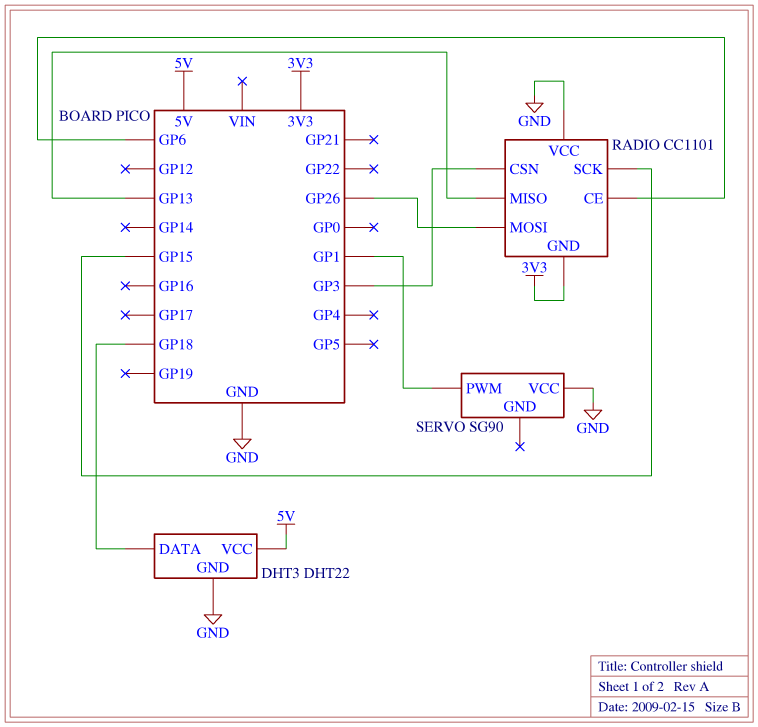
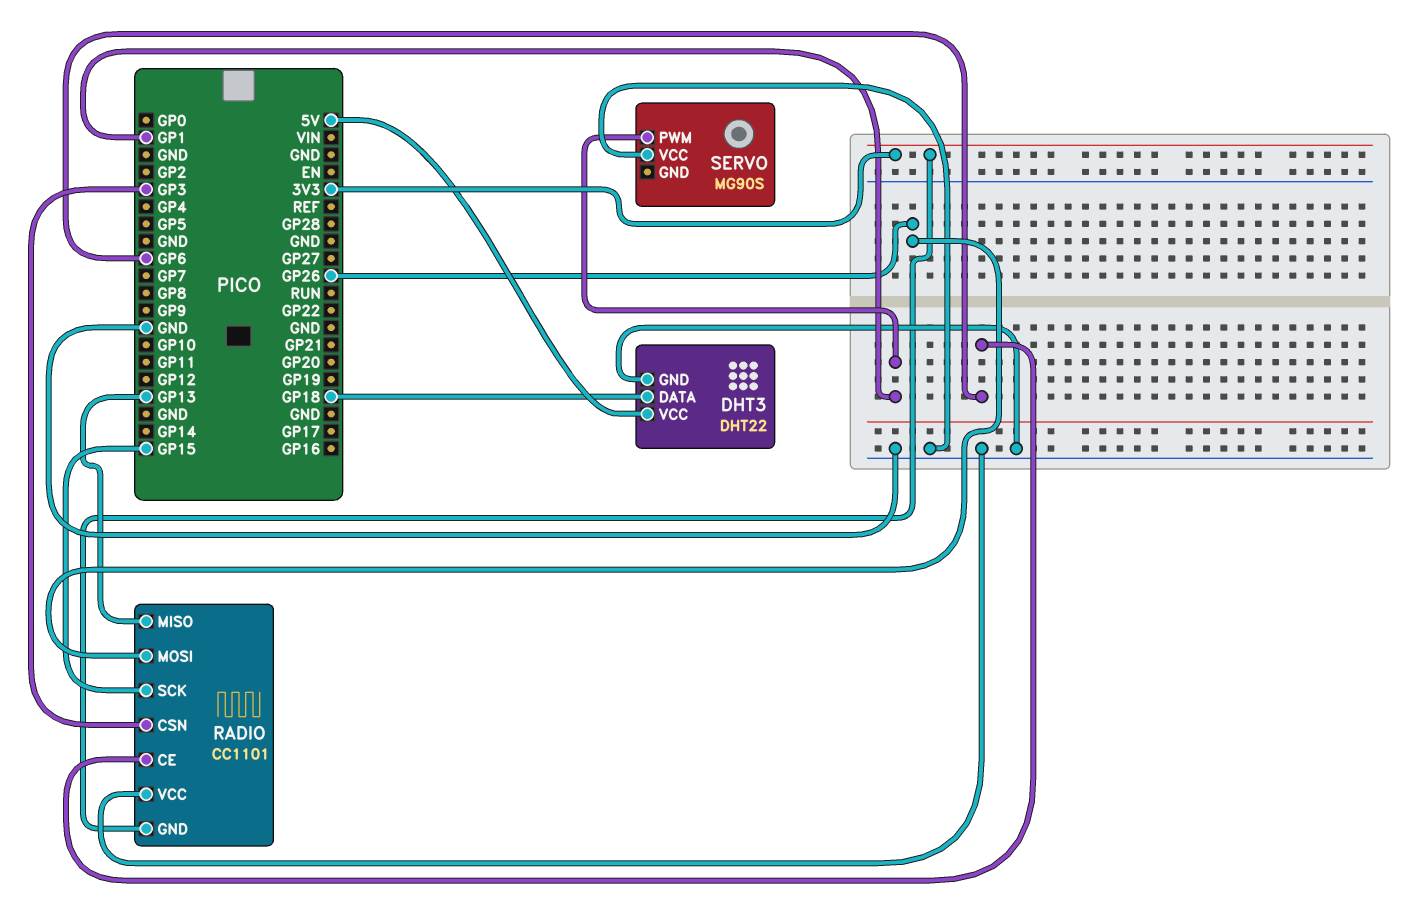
SERVO: SG90 -> MG90S

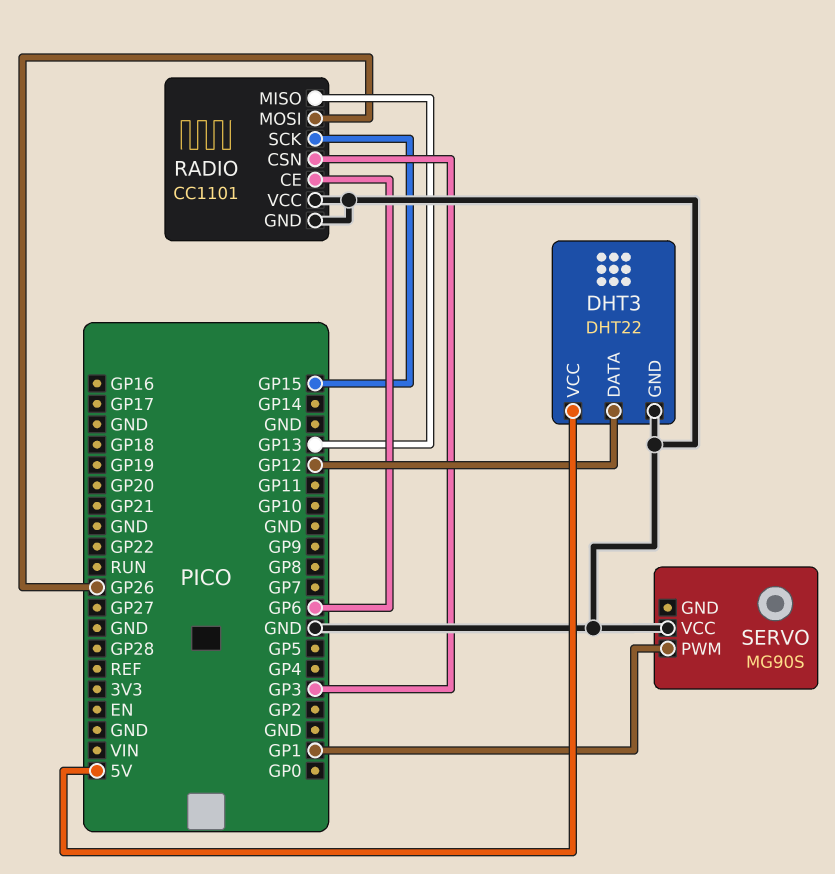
DHT3 pin DATA: GP18 -> GP12
RADIO pin GND: 3V3 -> GND

